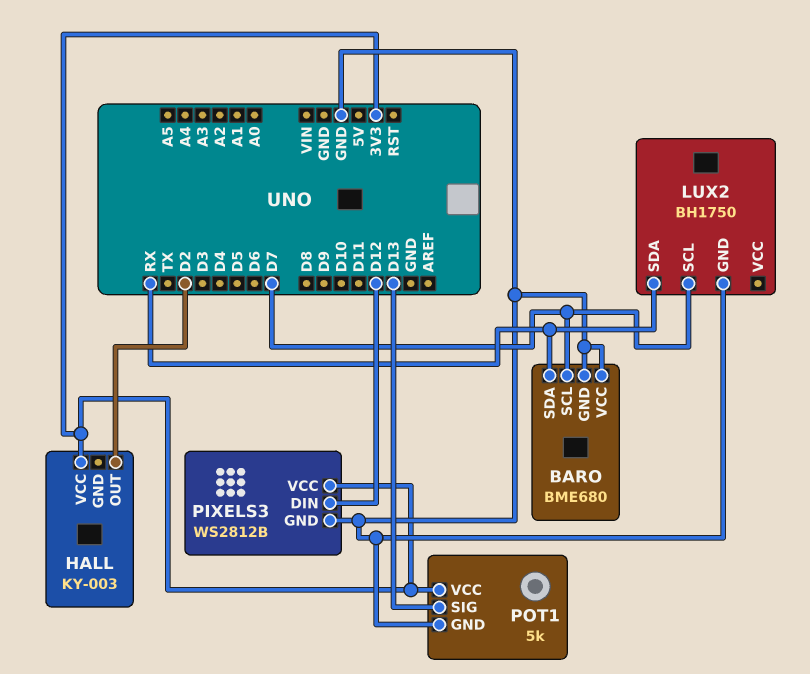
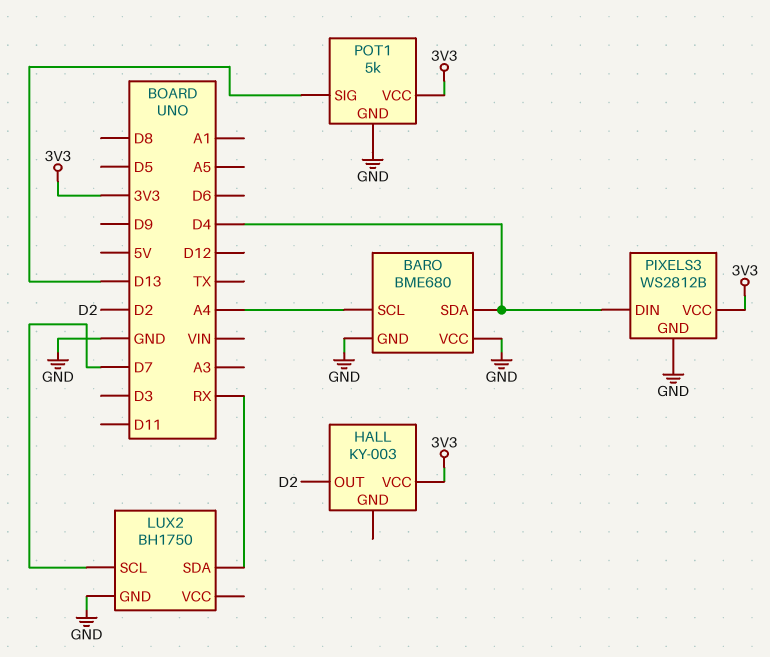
BARO pin SCL: D7 -> A4
BARO pin SDA: RX -> D4
PIXELS3 pin DIN: D12 -> D4

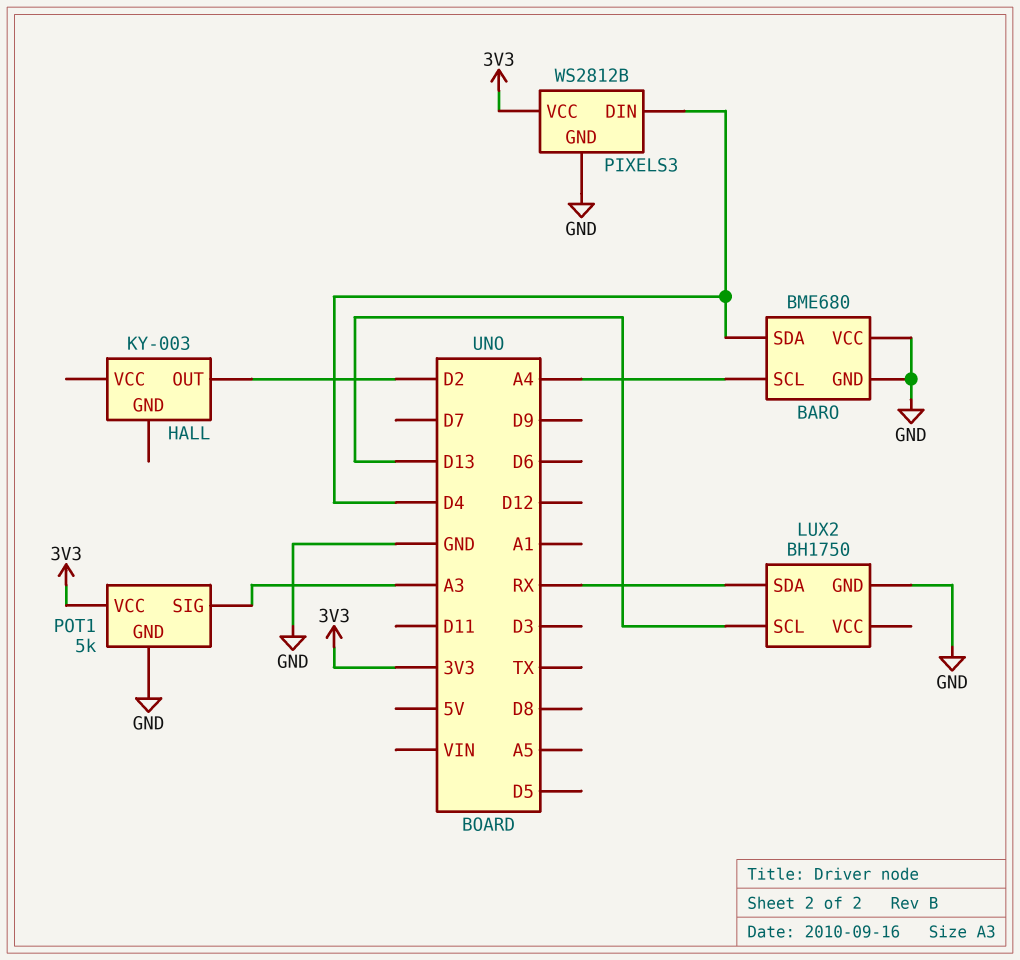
HALL pin VCC: 3V3 -> none
LUX2 pin SCL: D7 -> D13
POT1 pin SIG: D13 -> A3

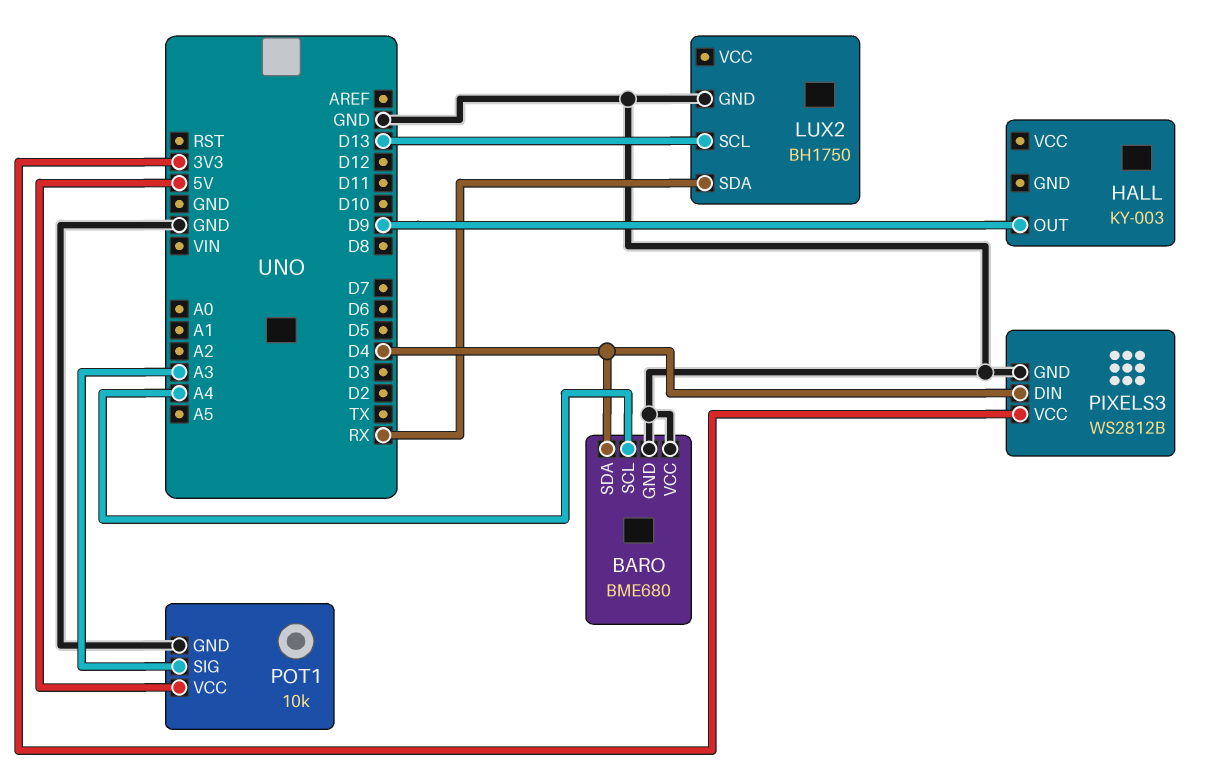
HALL pin OUT: D2 -> D9
POT1: 5k -> 10k
POT1 pin VCC: 3V3 -> 5V

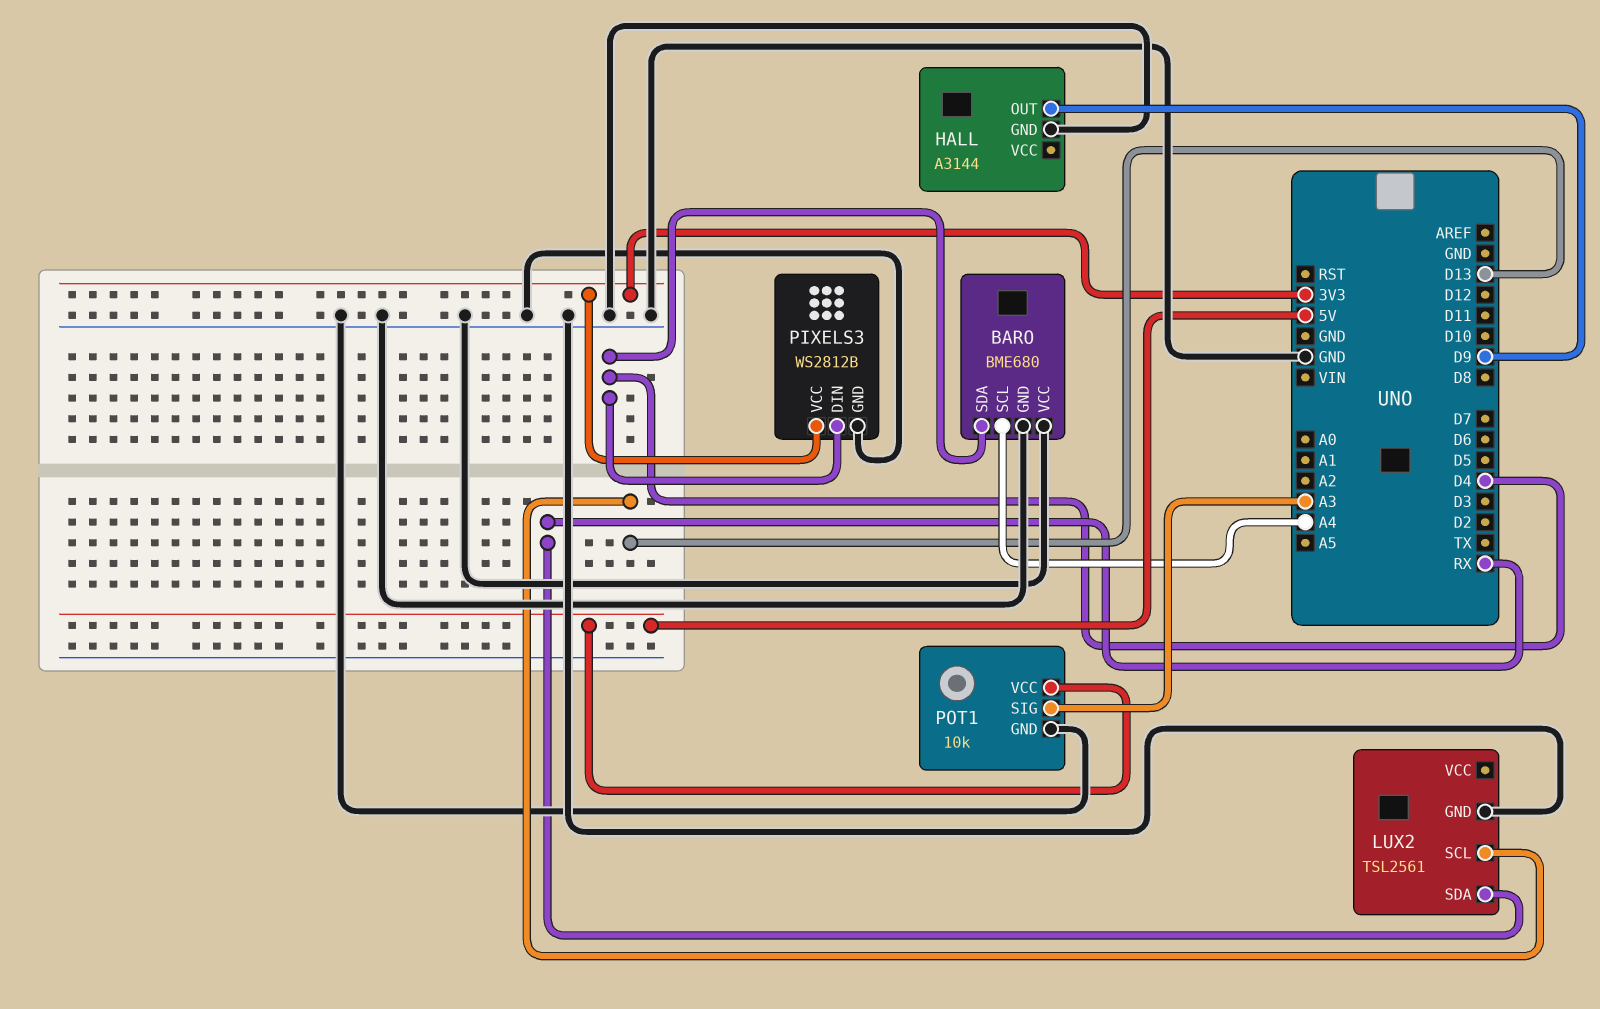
HALL: KY-003 -> A3144
HALL pin GND: none -> GND
LUX2: BH1750 -> TSL2561

